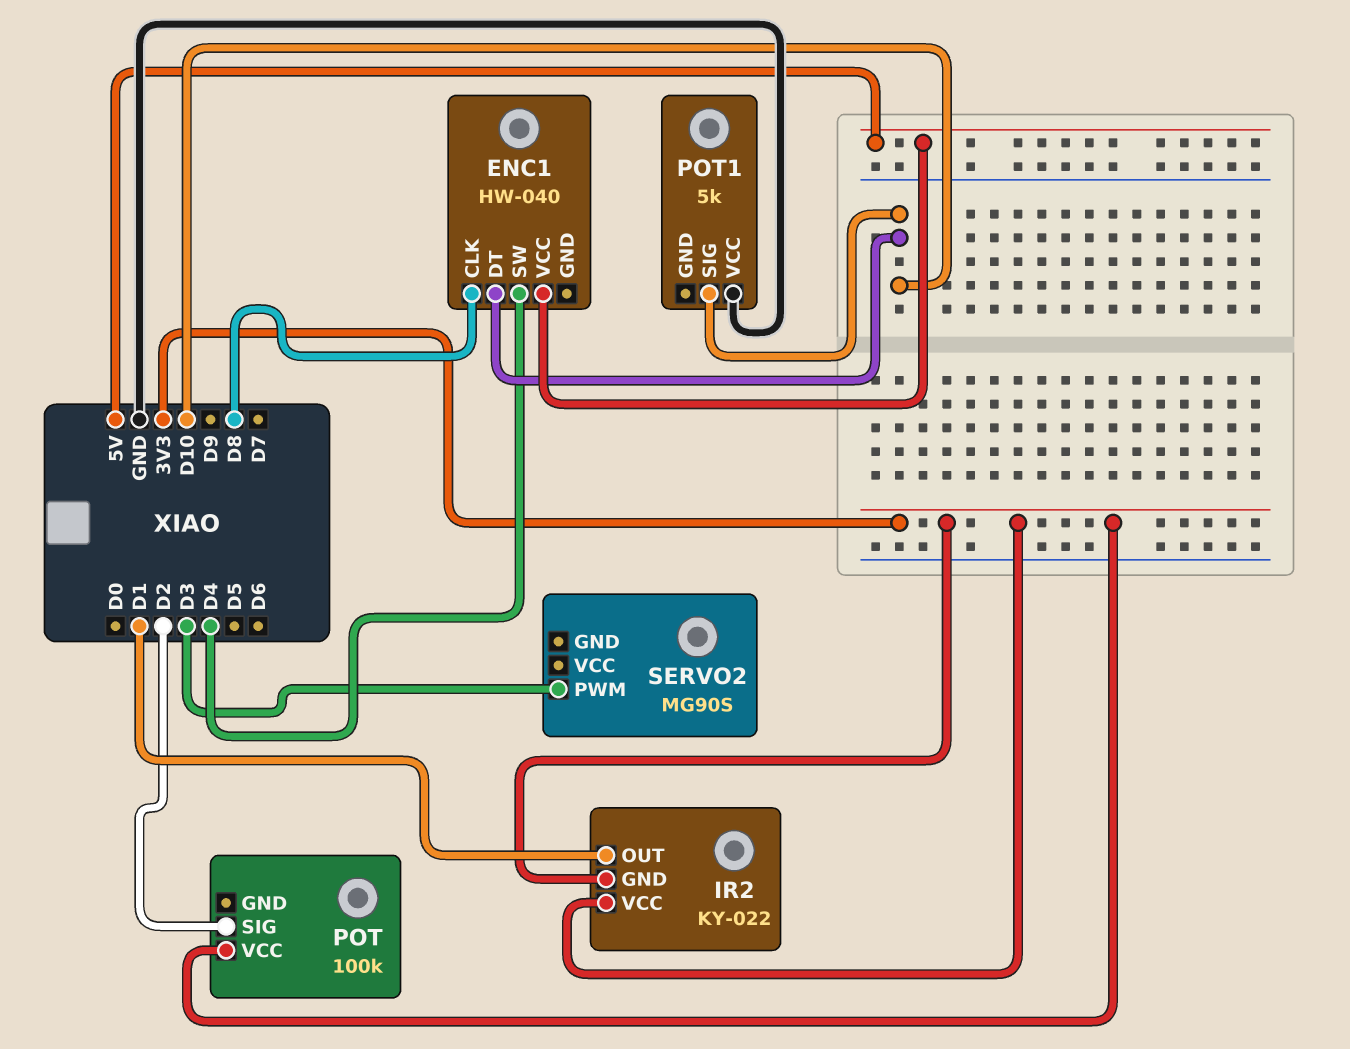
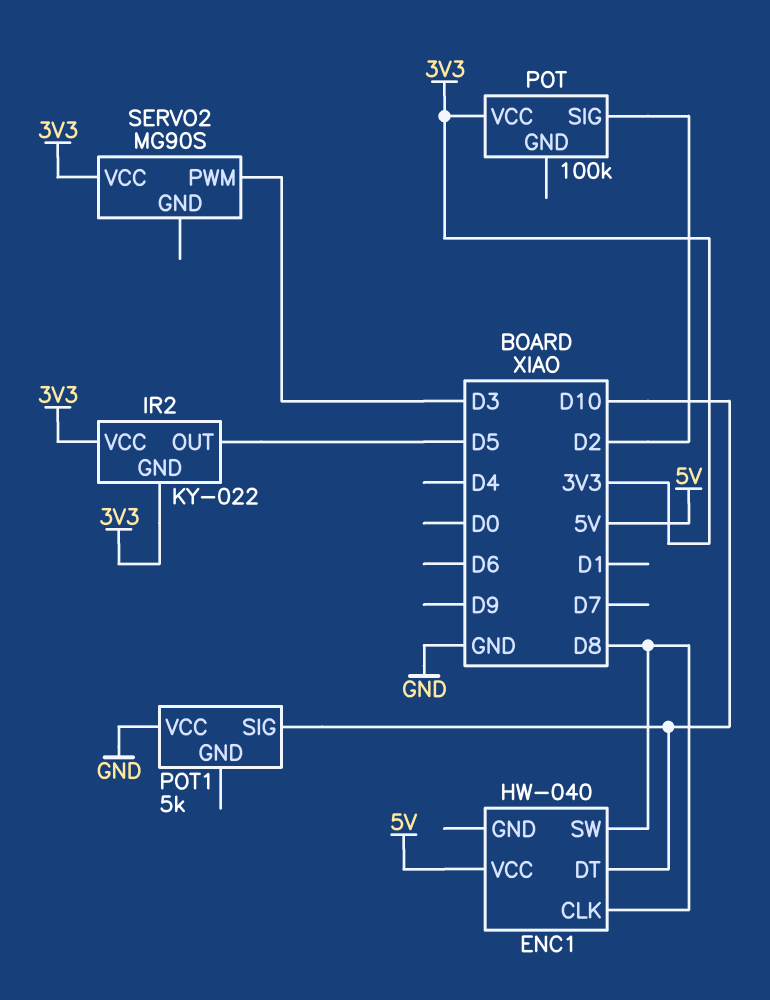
ENC1 pin SW: D4 -> D8
IR2 pin OUT: D1 -> D5
SERVO2 pin VCC: none -> 3V3

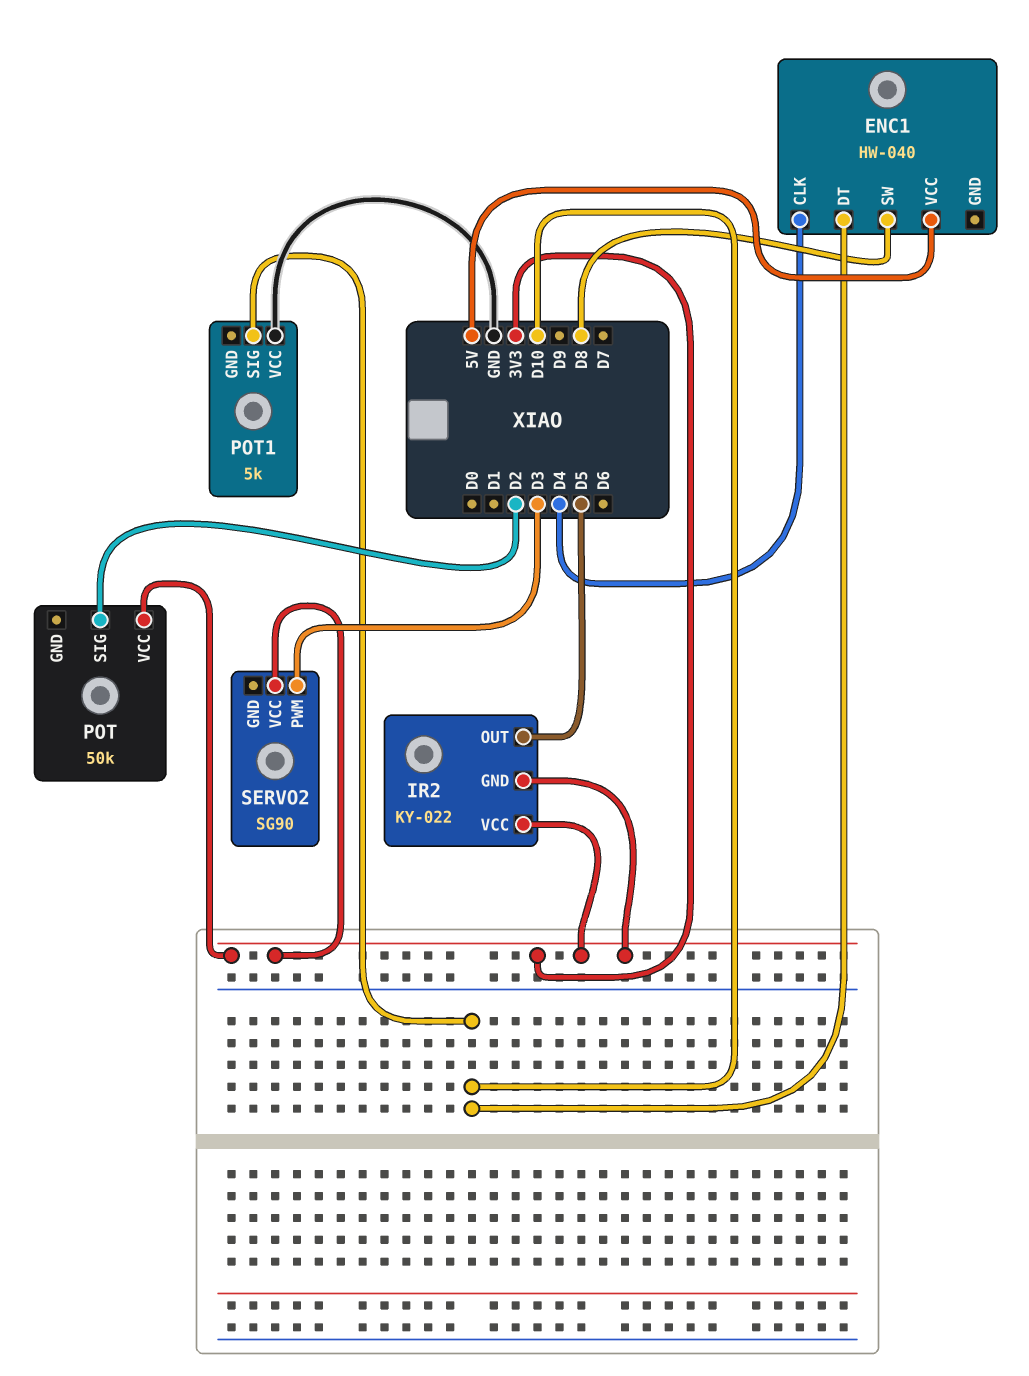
ENC1 pin CLK: D8 -> D4
POT: 100k -> 50k
SERVO2: MG90S -> SG90

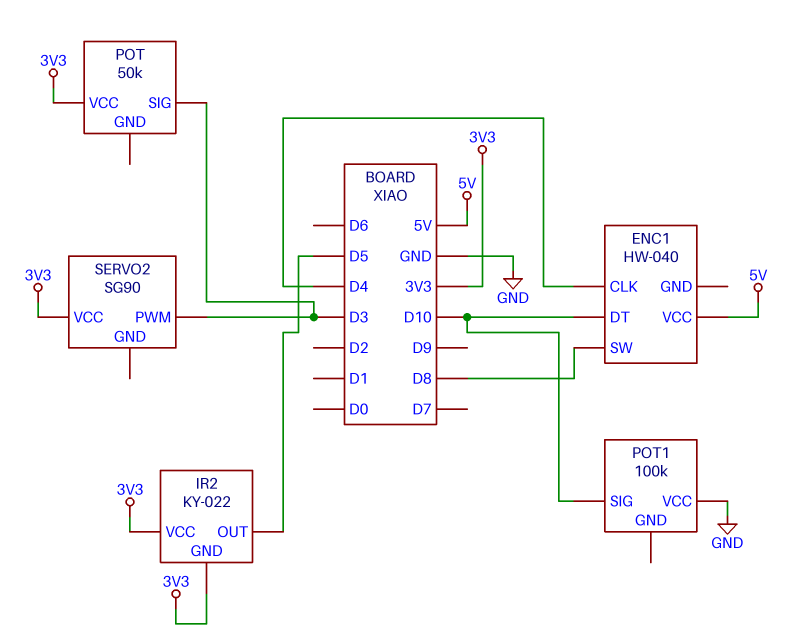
POT pin SIG: D2 -> D3
POT1: 5k -> 100k

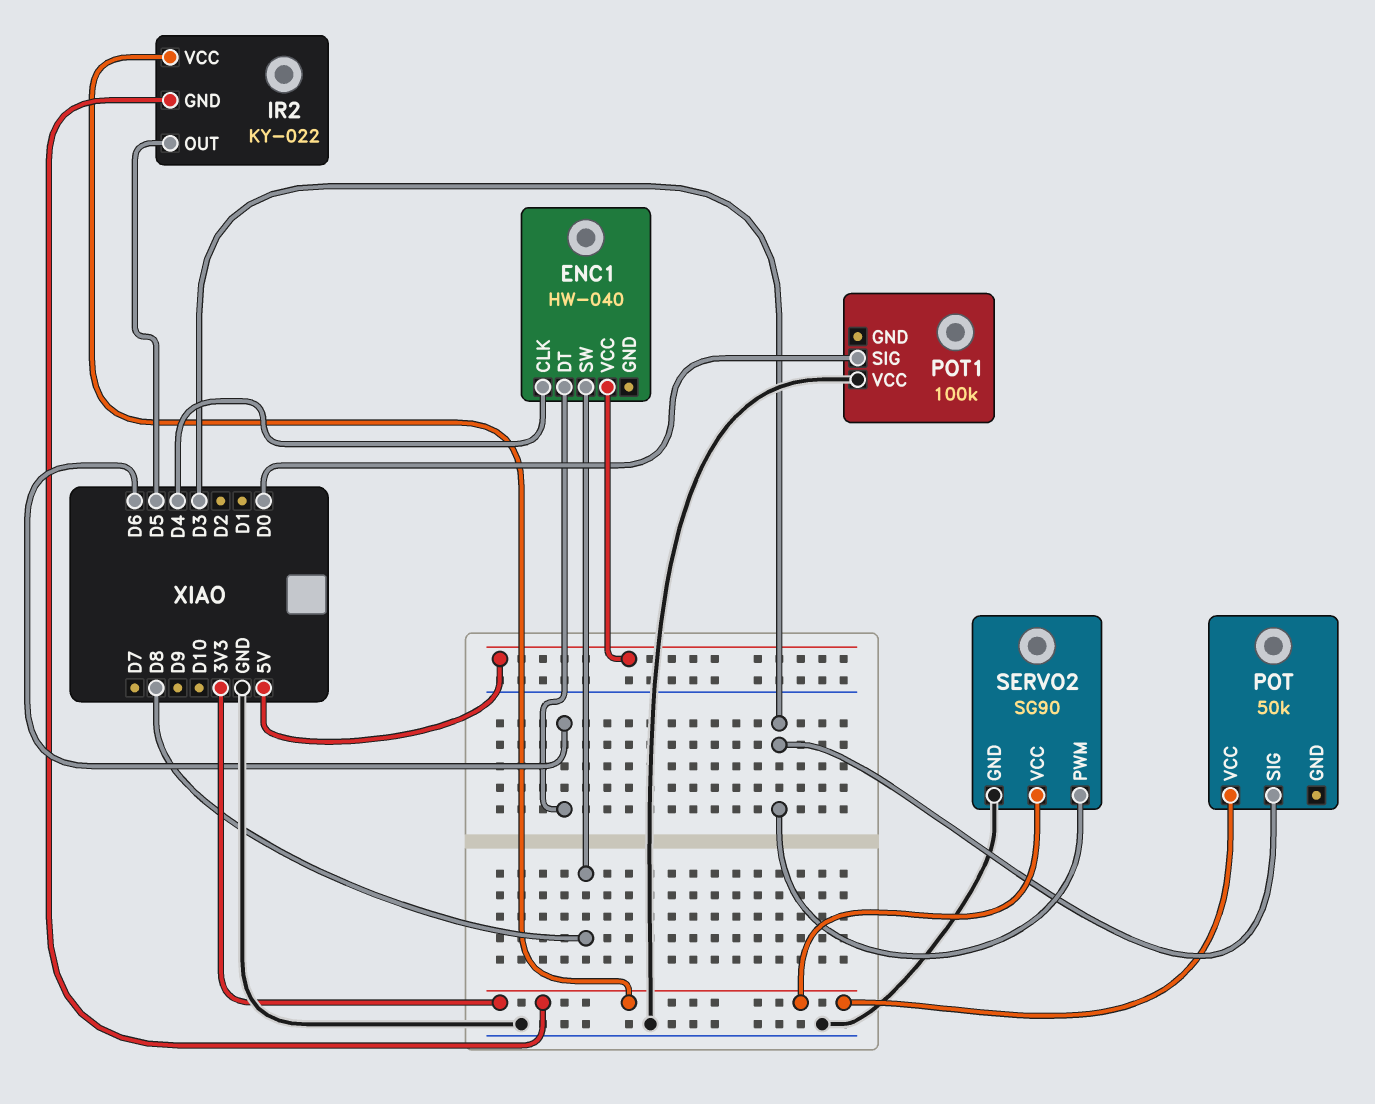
ENC1 pin DT: D10 -> D6
POT1 pin SIG: D10 -> D0
SERVO2 pin GND: none -> GND

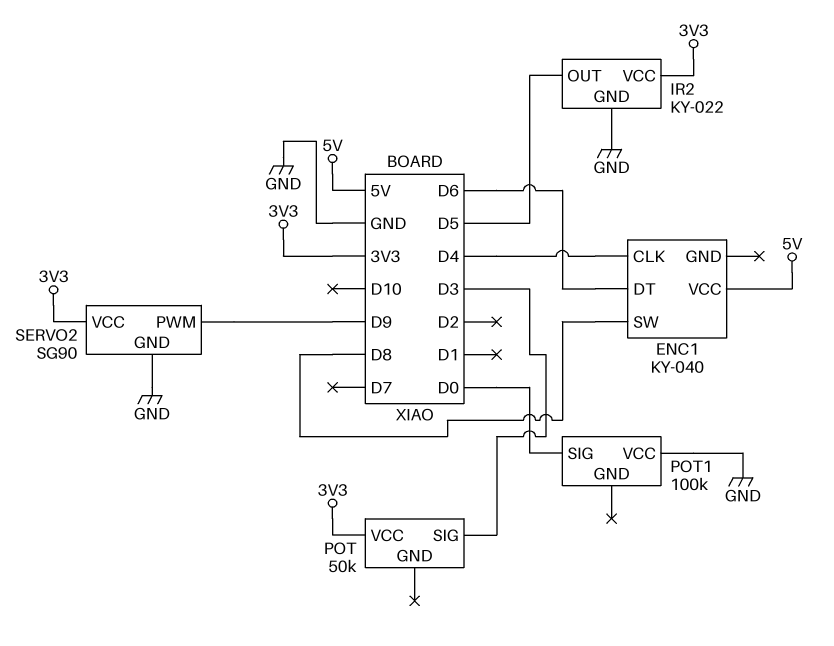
ENC1: HW-040 -> KY-040
IR2 pin GND: 3V3 -> GND
SERVO2 pin PWM: D3 -> D9

